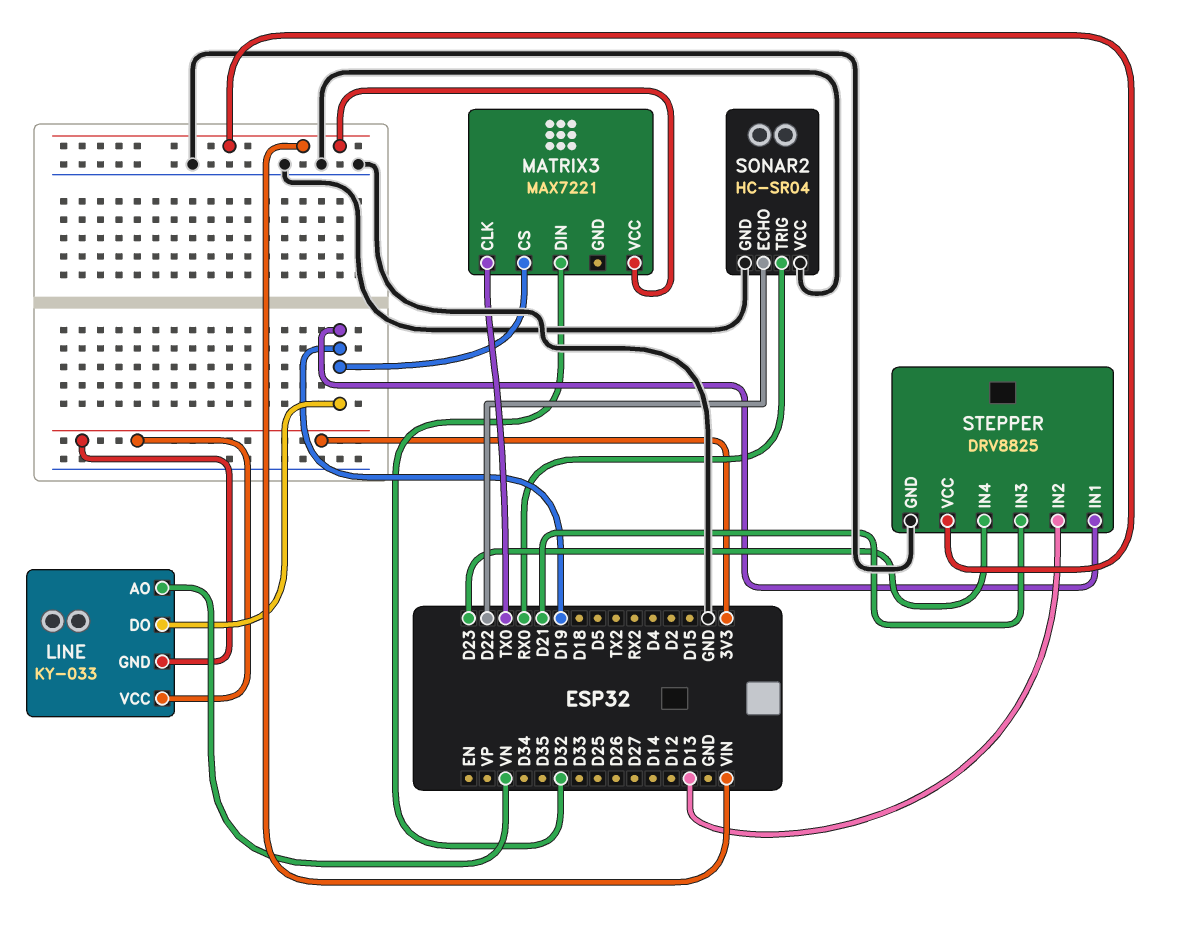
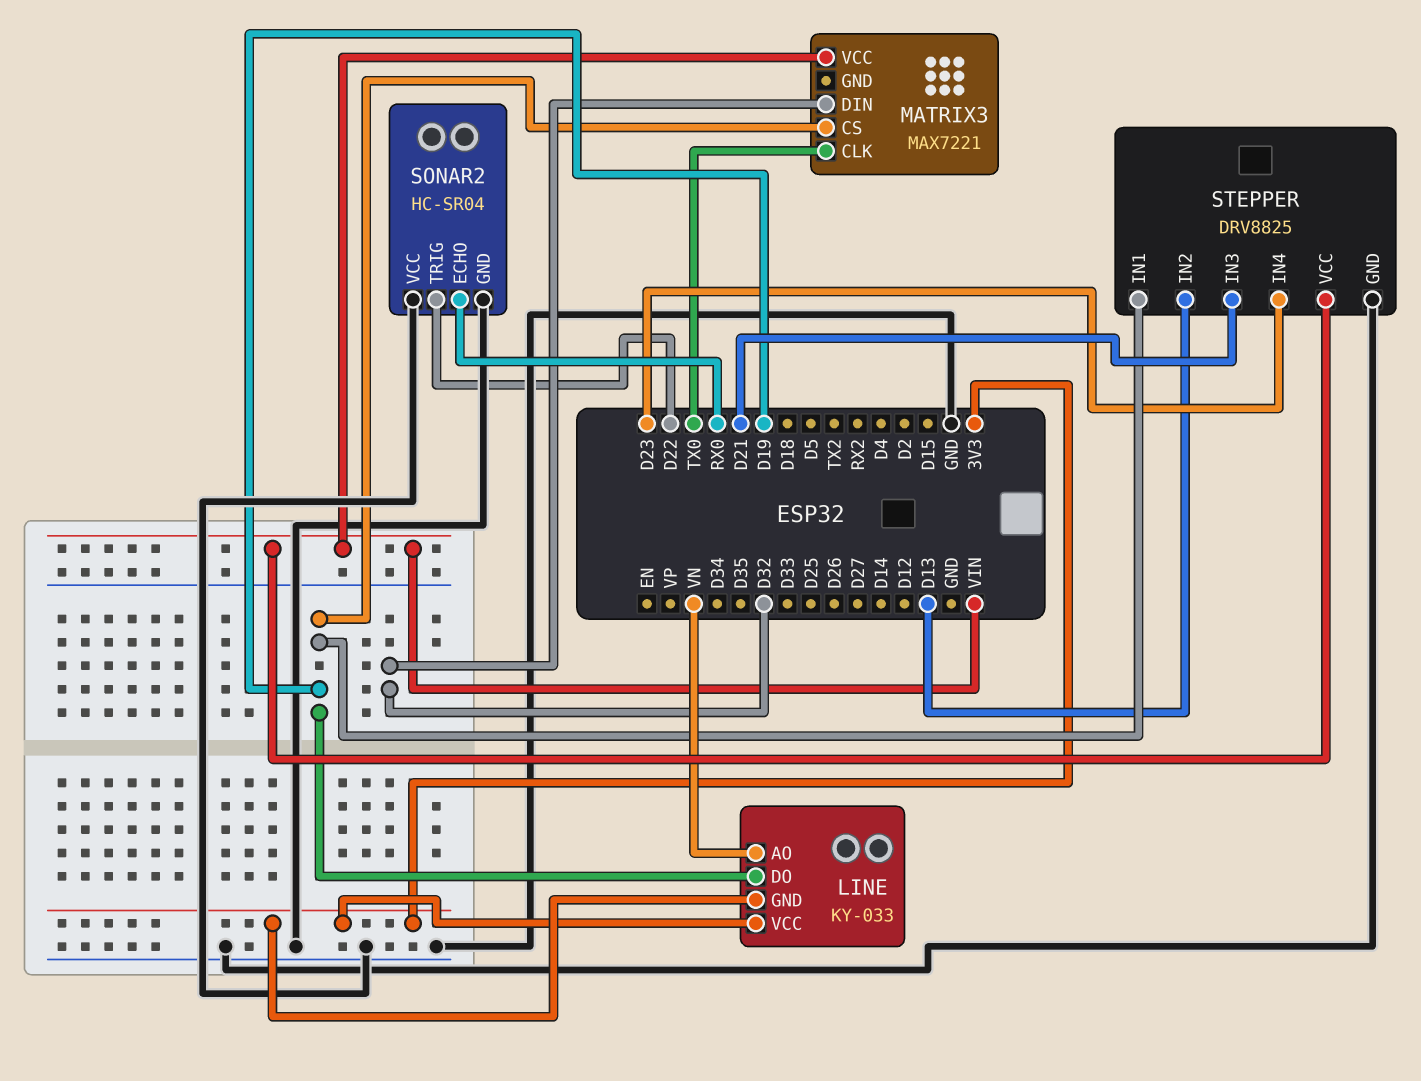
SONAR2 pin ECHO: D22 -> RX0
SONAR2 pin TRIG: RX0 -> D22

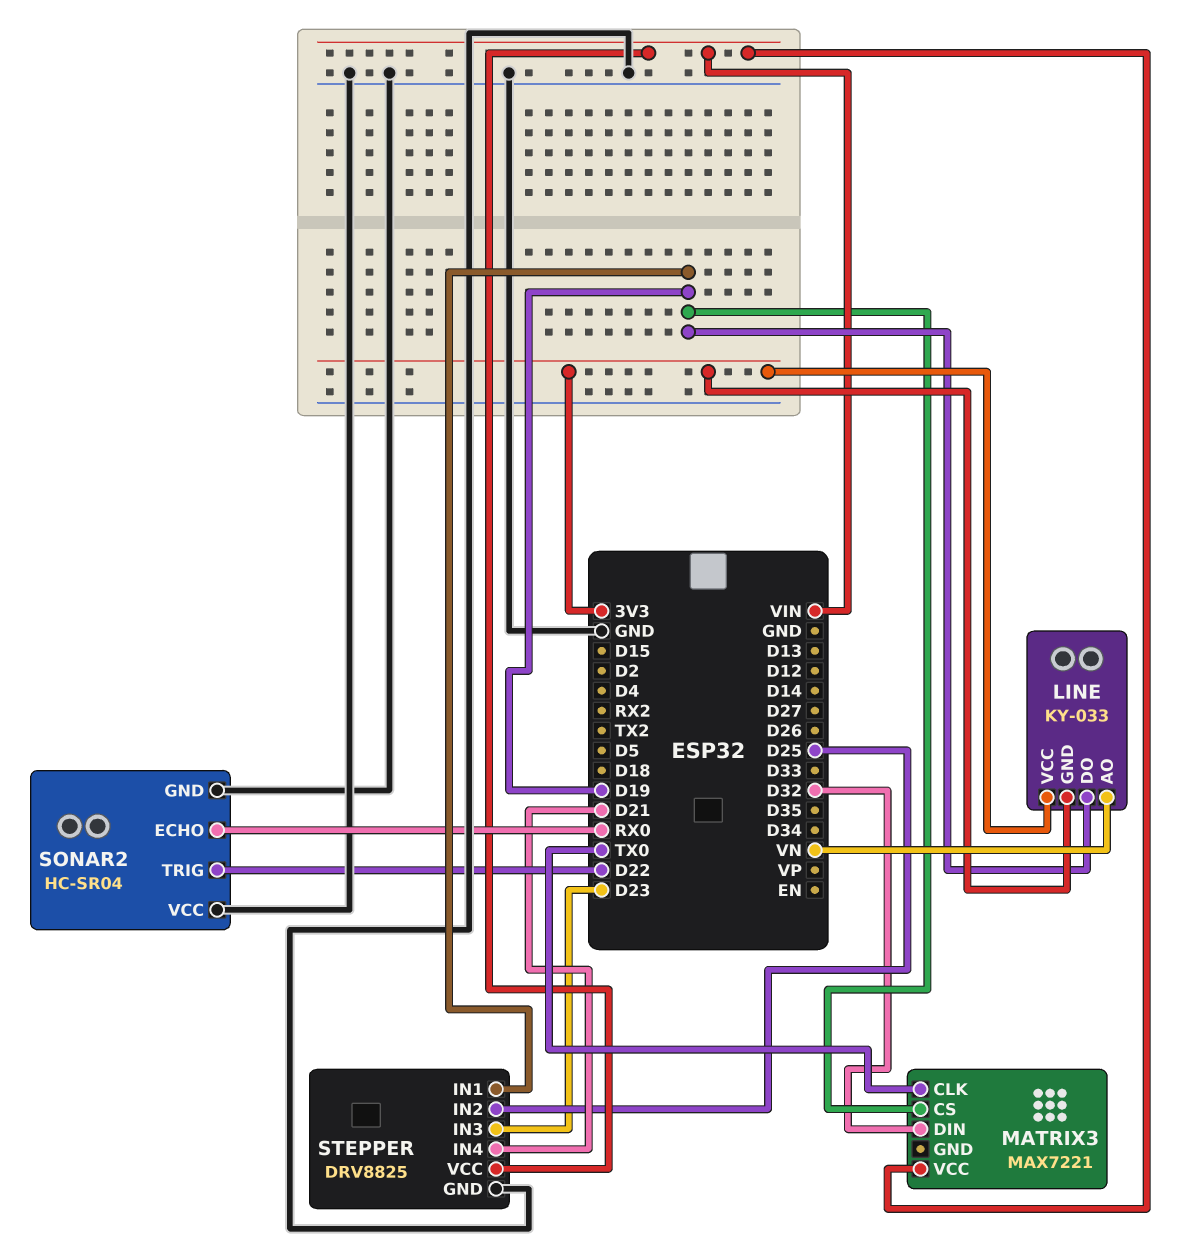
STEPPER pin IN2: D13 -> D25
STEPPER pin IN3: D21 -> D23
STEPPER pin IN4: D23 -> D21

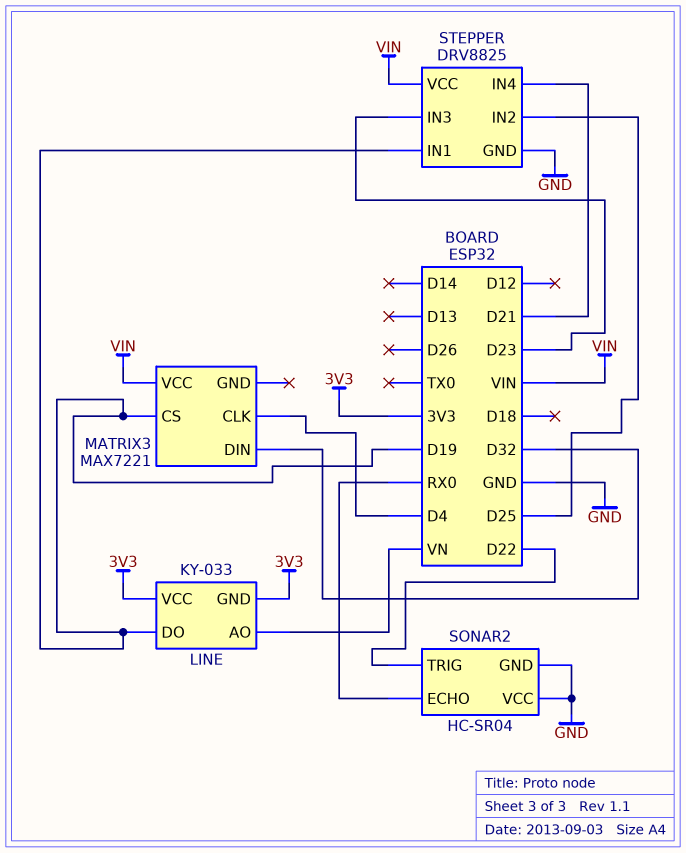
MATRIX3 pin CLK: TX0 -> D4

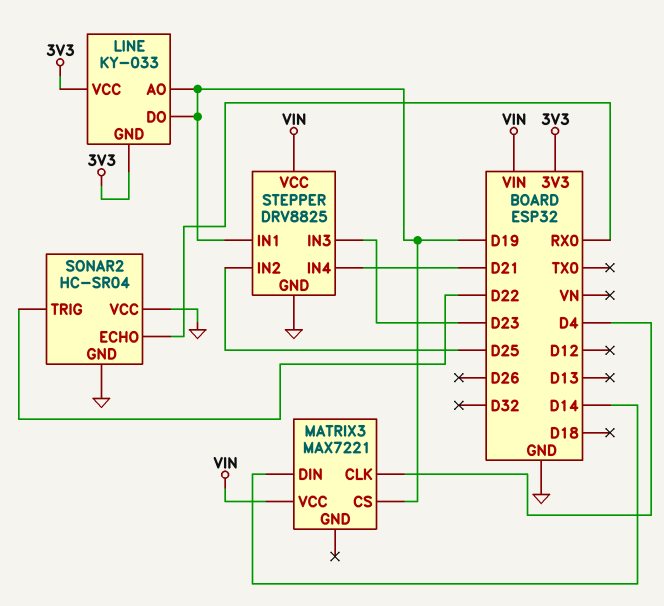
LINE pin AO: VN -> D19
MATRIX3 pin DIN: D32 -> D14

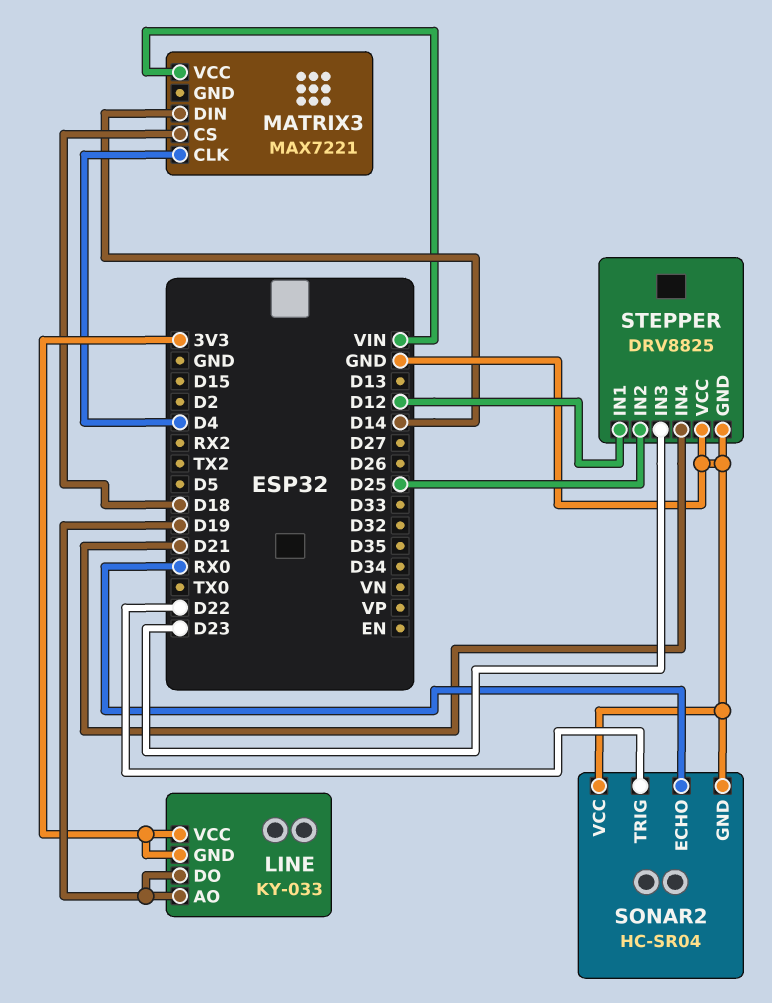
MATRIX3 pin CS: D19 -> D18
STEPPER pin IN1: D19 -> D12
STEPPER pin VCC: VIN -> GND

